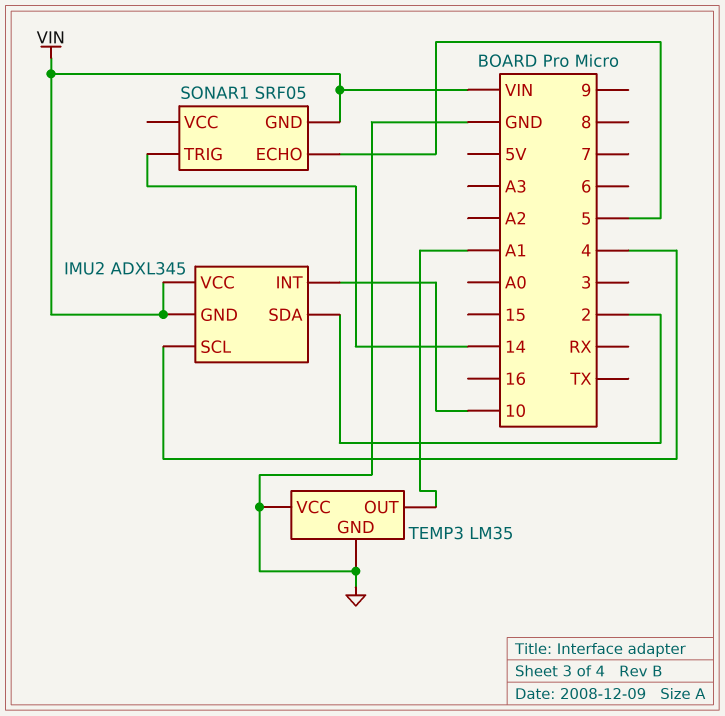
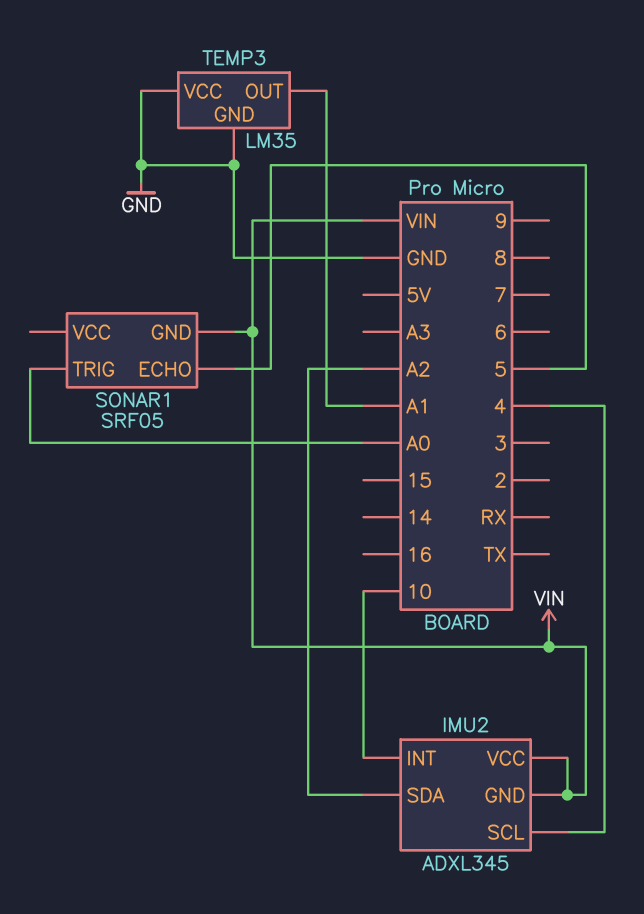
IMU2 pin SDA: 2 -> A2
SONAR1 pin TRIG: 14 -> A0

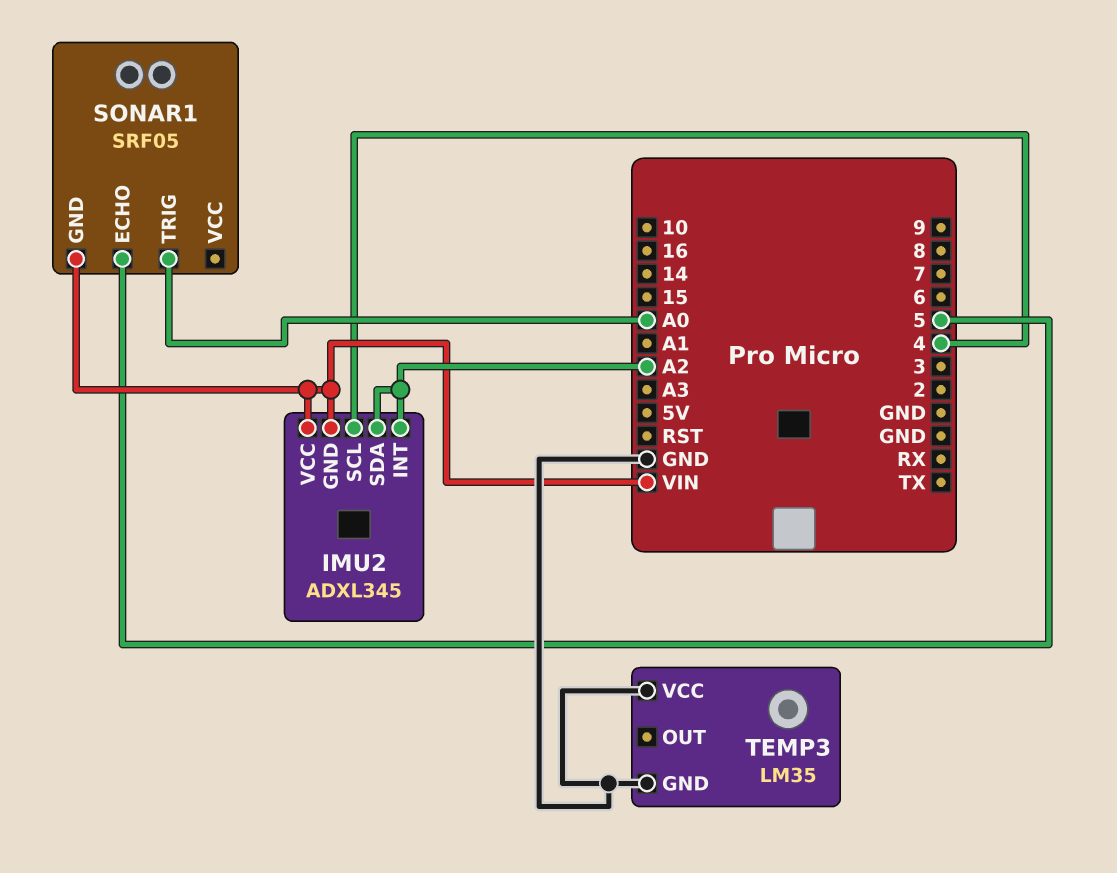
IMU2 pin INT: 10 -> A2
TEMP3 pin OUT: A1 -> none

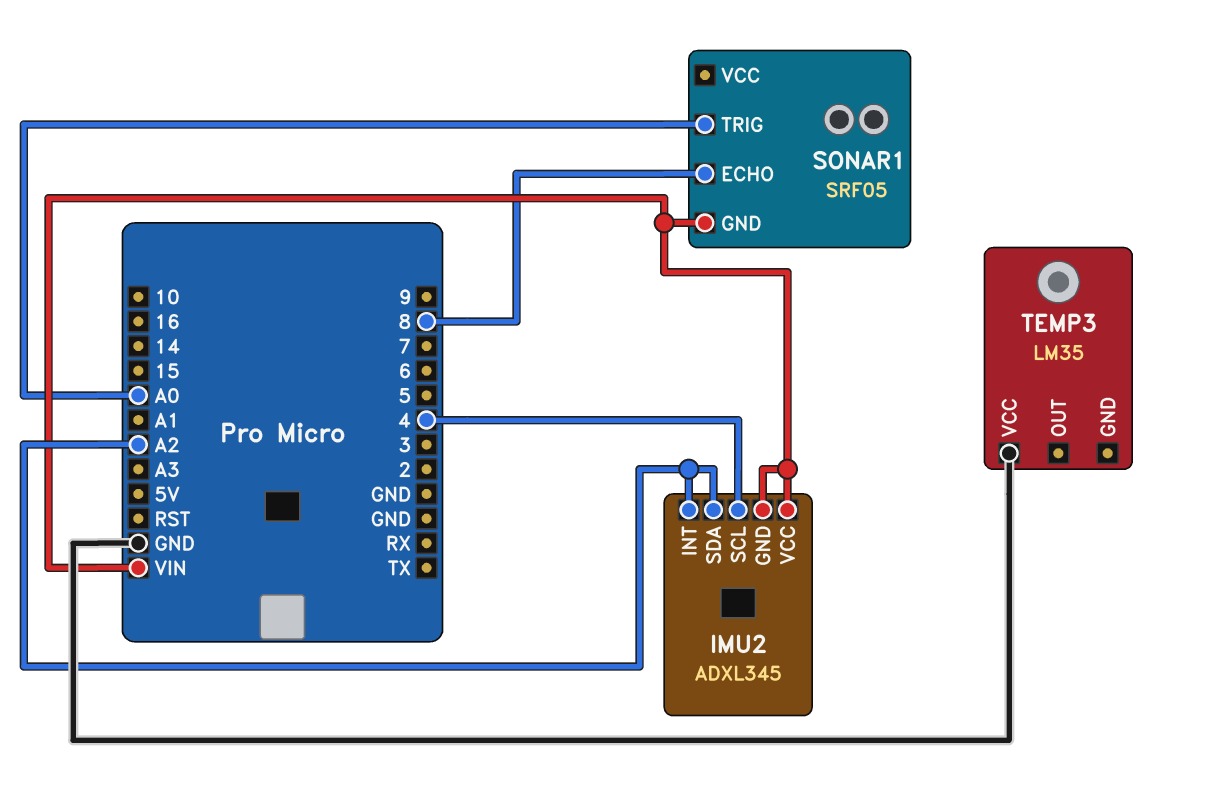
SONAR1 pin ECHO: 5 -> 8
TEMP3 pin GND: GND -> none

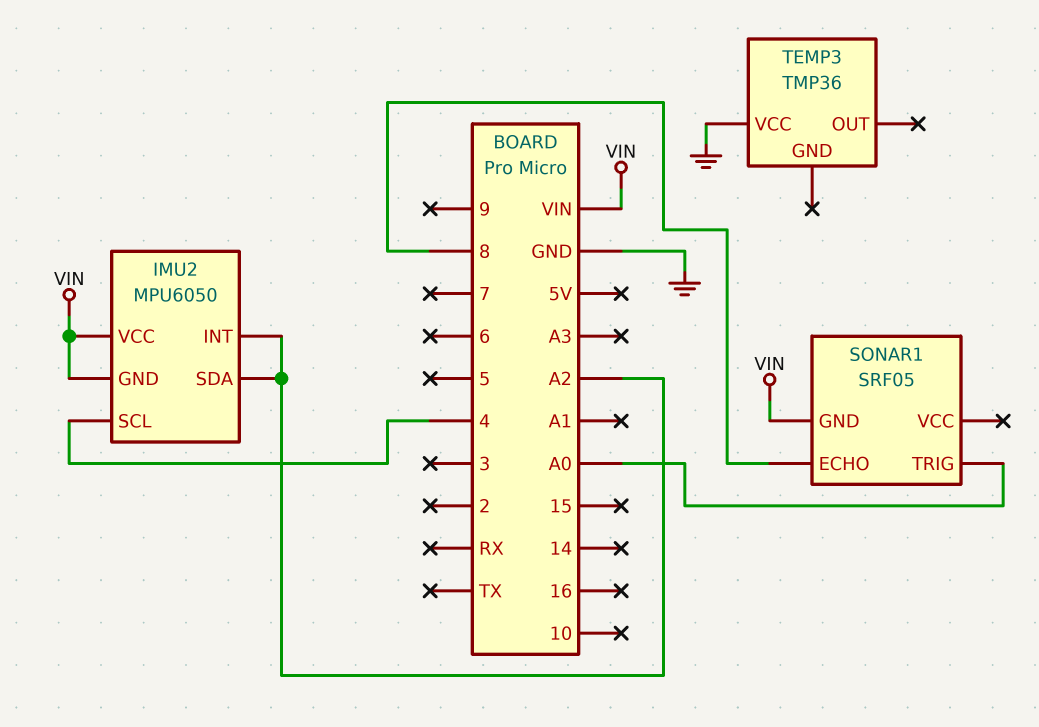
IMU2: ADXL345 -> MPU6050
TEMP3: LM35 -> TMP36

